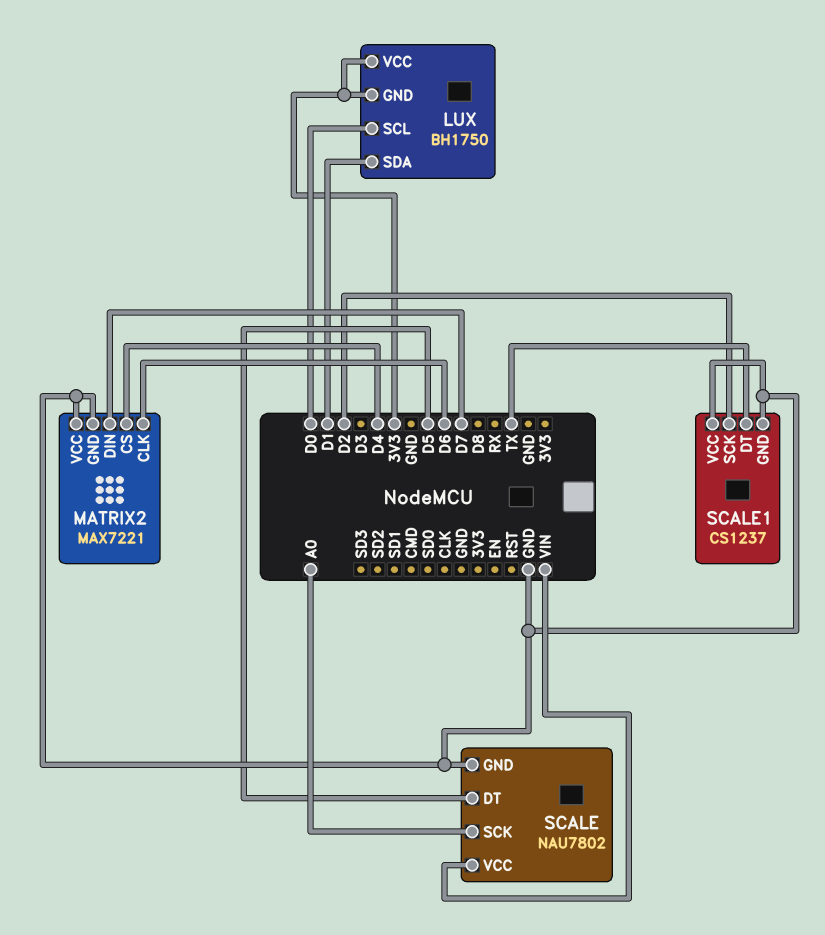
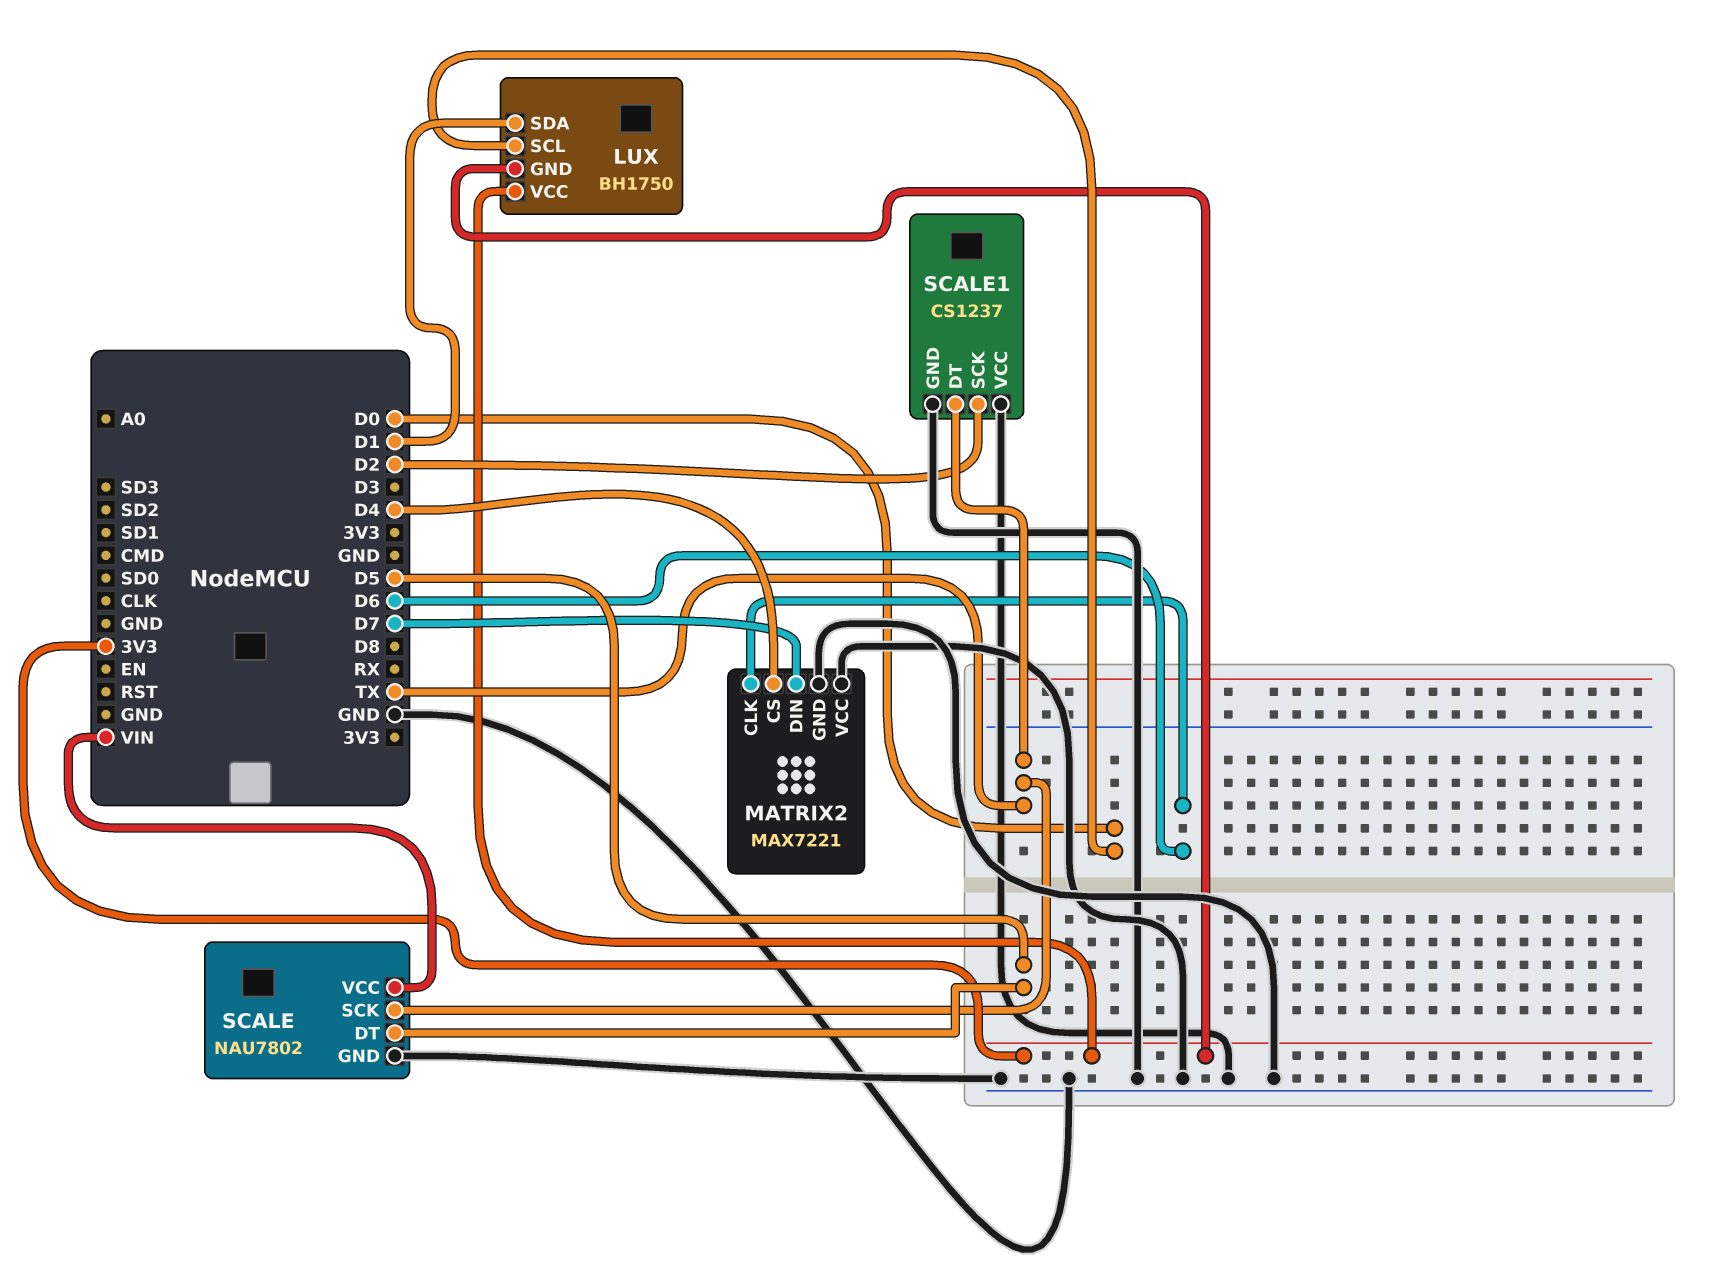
SCALE pin SCK: A0 -> TX

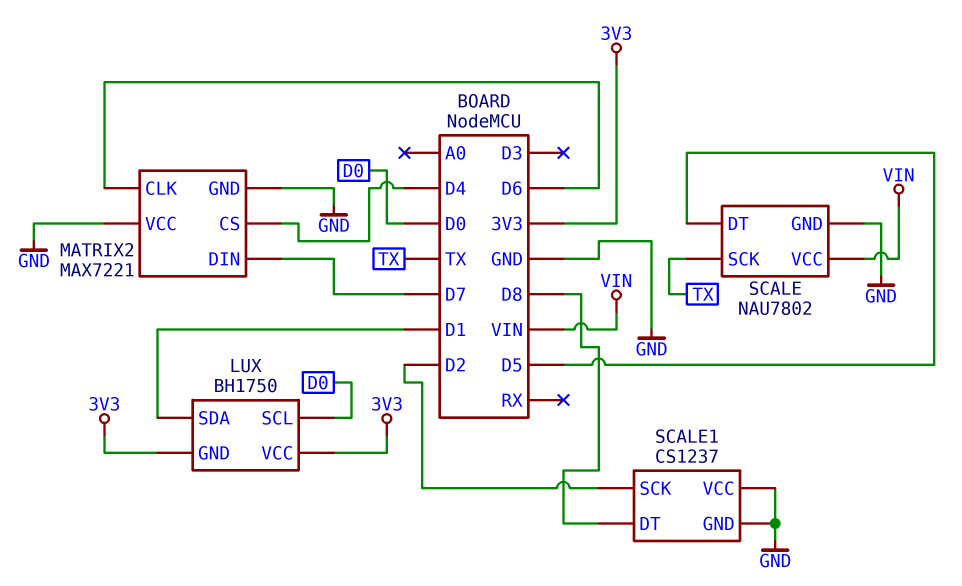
SCALE1 pin DT: TX -> D8

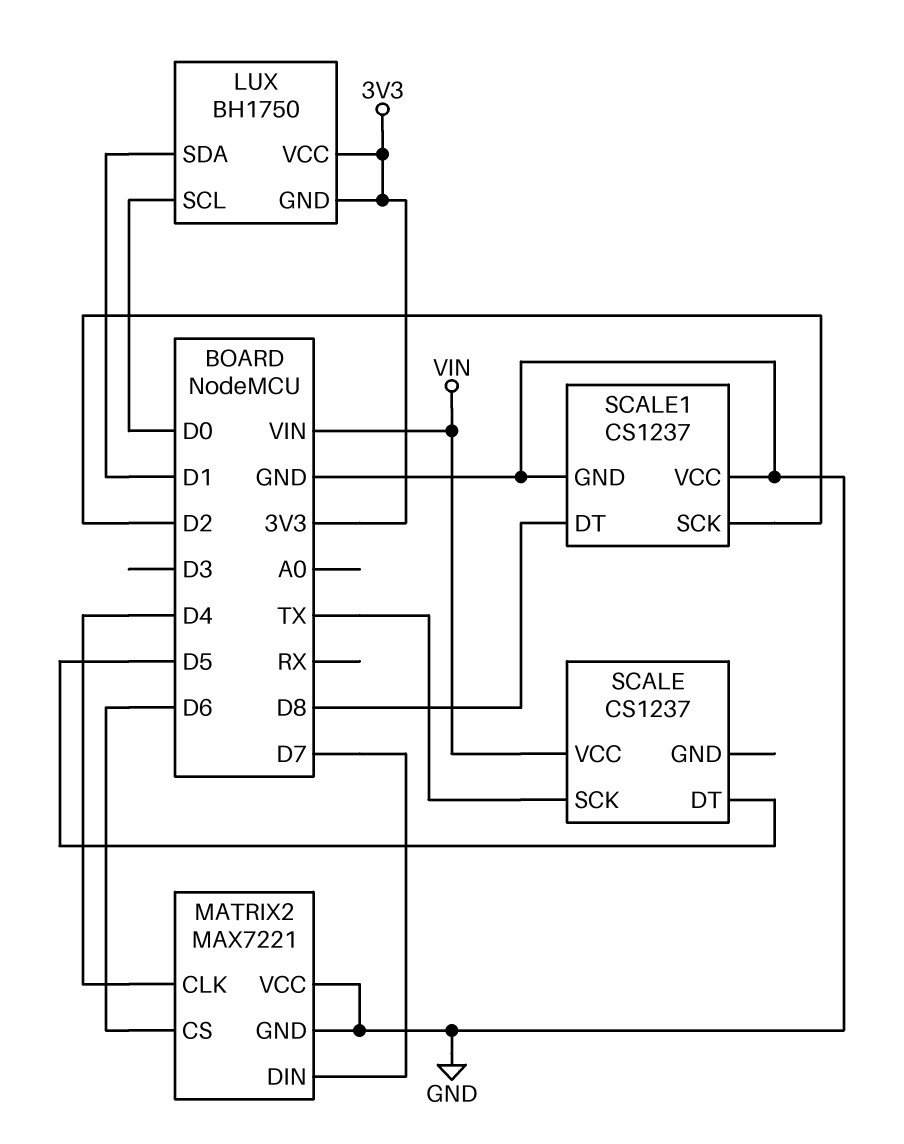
MATRIX2 pin CLK: D6 -> D4
MATRIX2 pin CS: D4 -> D6
SCALE: NAU7802 -> CS1237
SCALE pin GND: GND -> none

